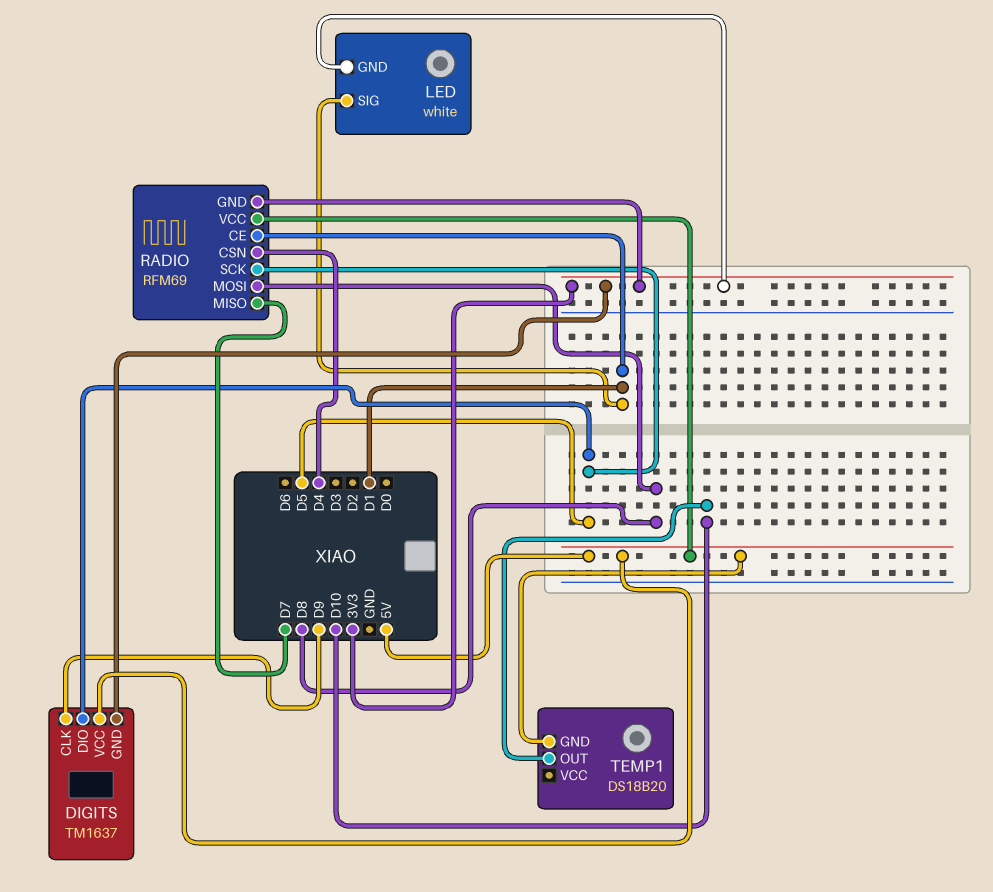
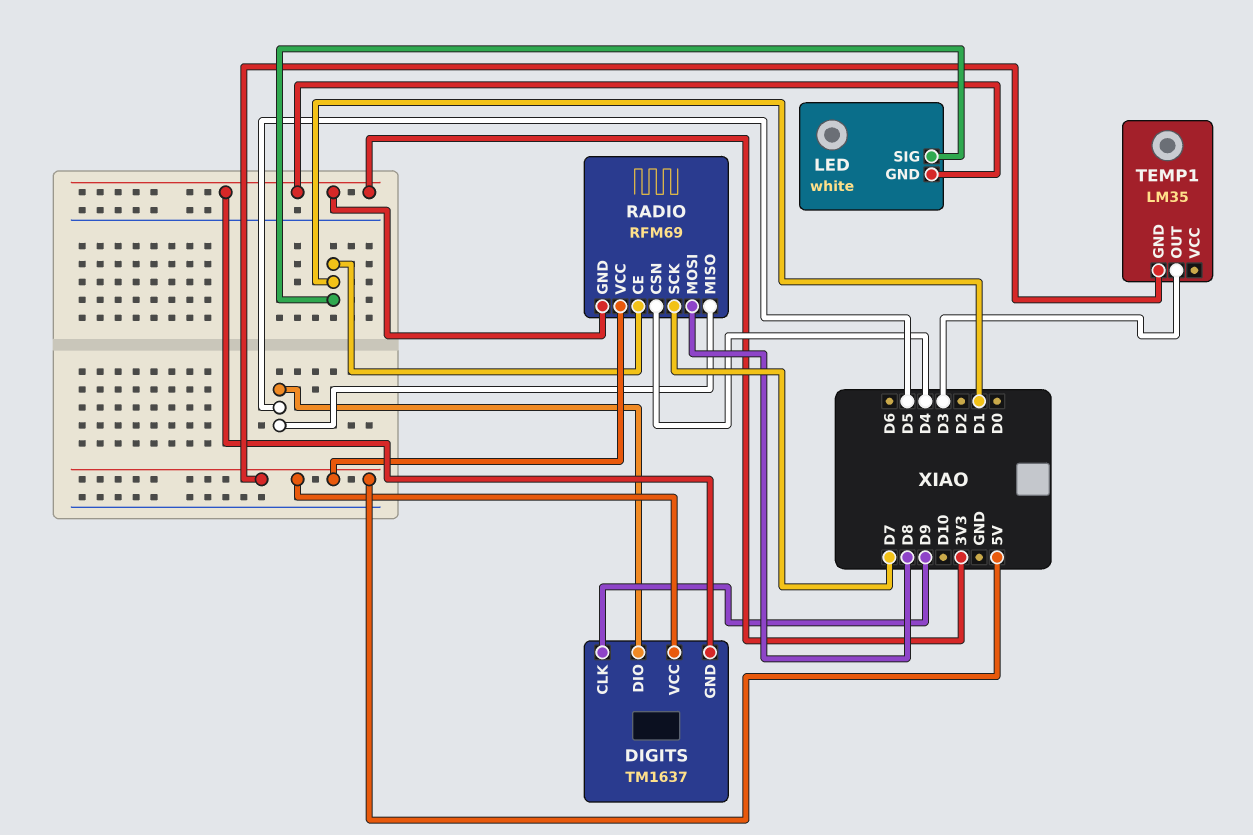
RADIO pin MISO: D7 -> D5
RADIO pin SCK: D5 -> D7
TEMP1: DS18B20 -> LM35
TEMP1 pin OUT: D10 -> D3

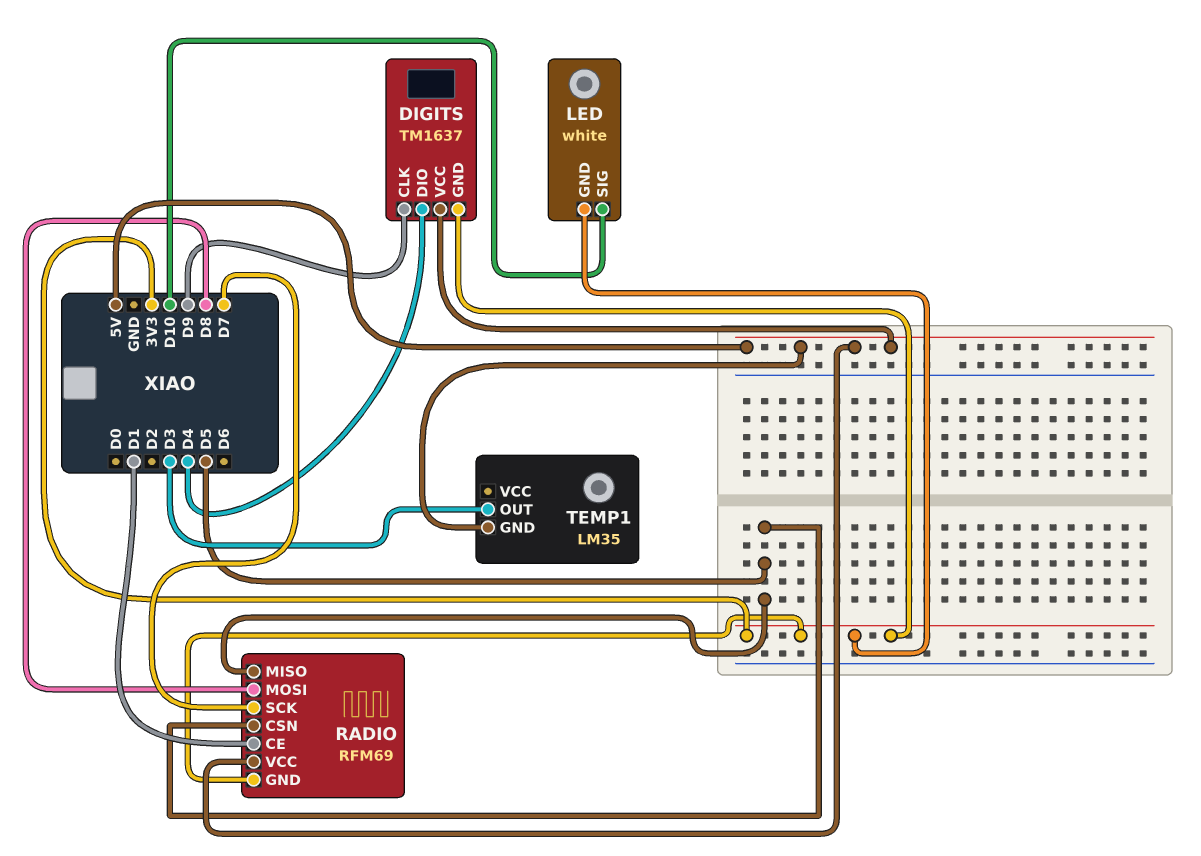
DIGITS pin DIO: D5 -> D4
LED pin SIG: D1 -> D10
RADIO pin CSN: D4 -> D5

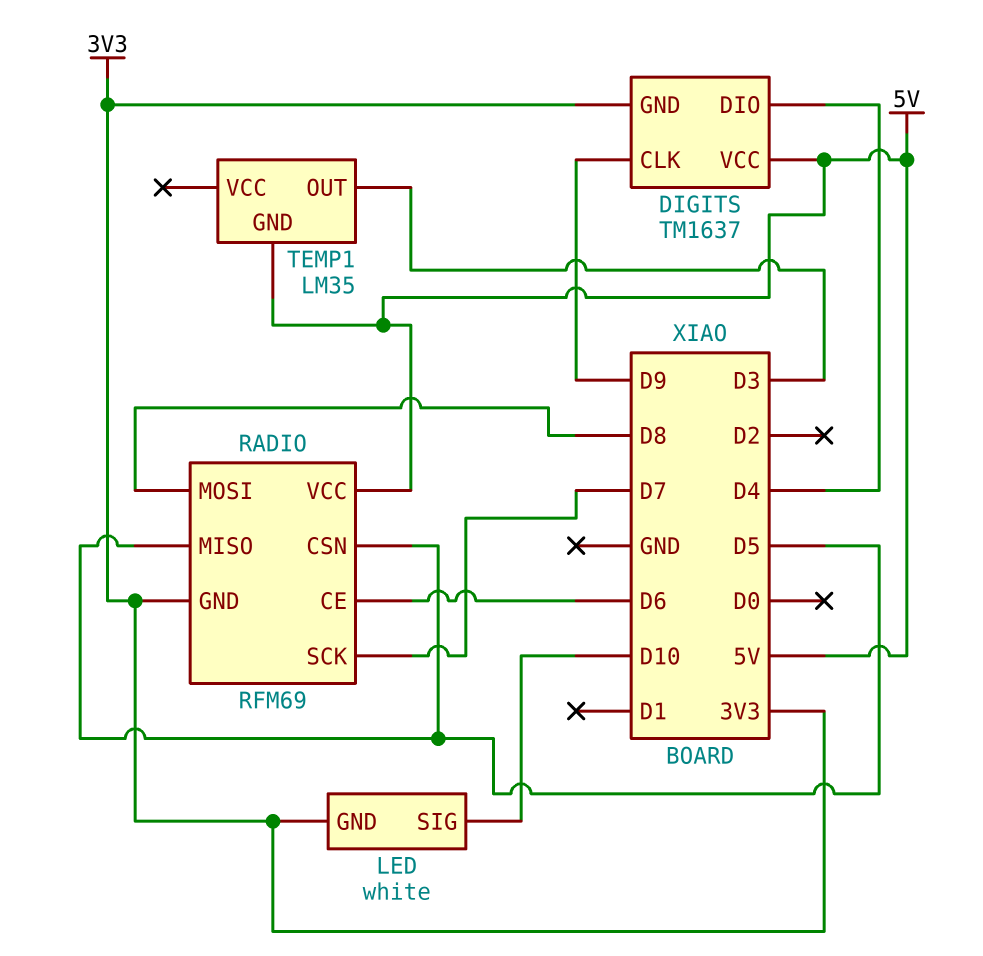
RADIO pin CE: D1 -> D6

